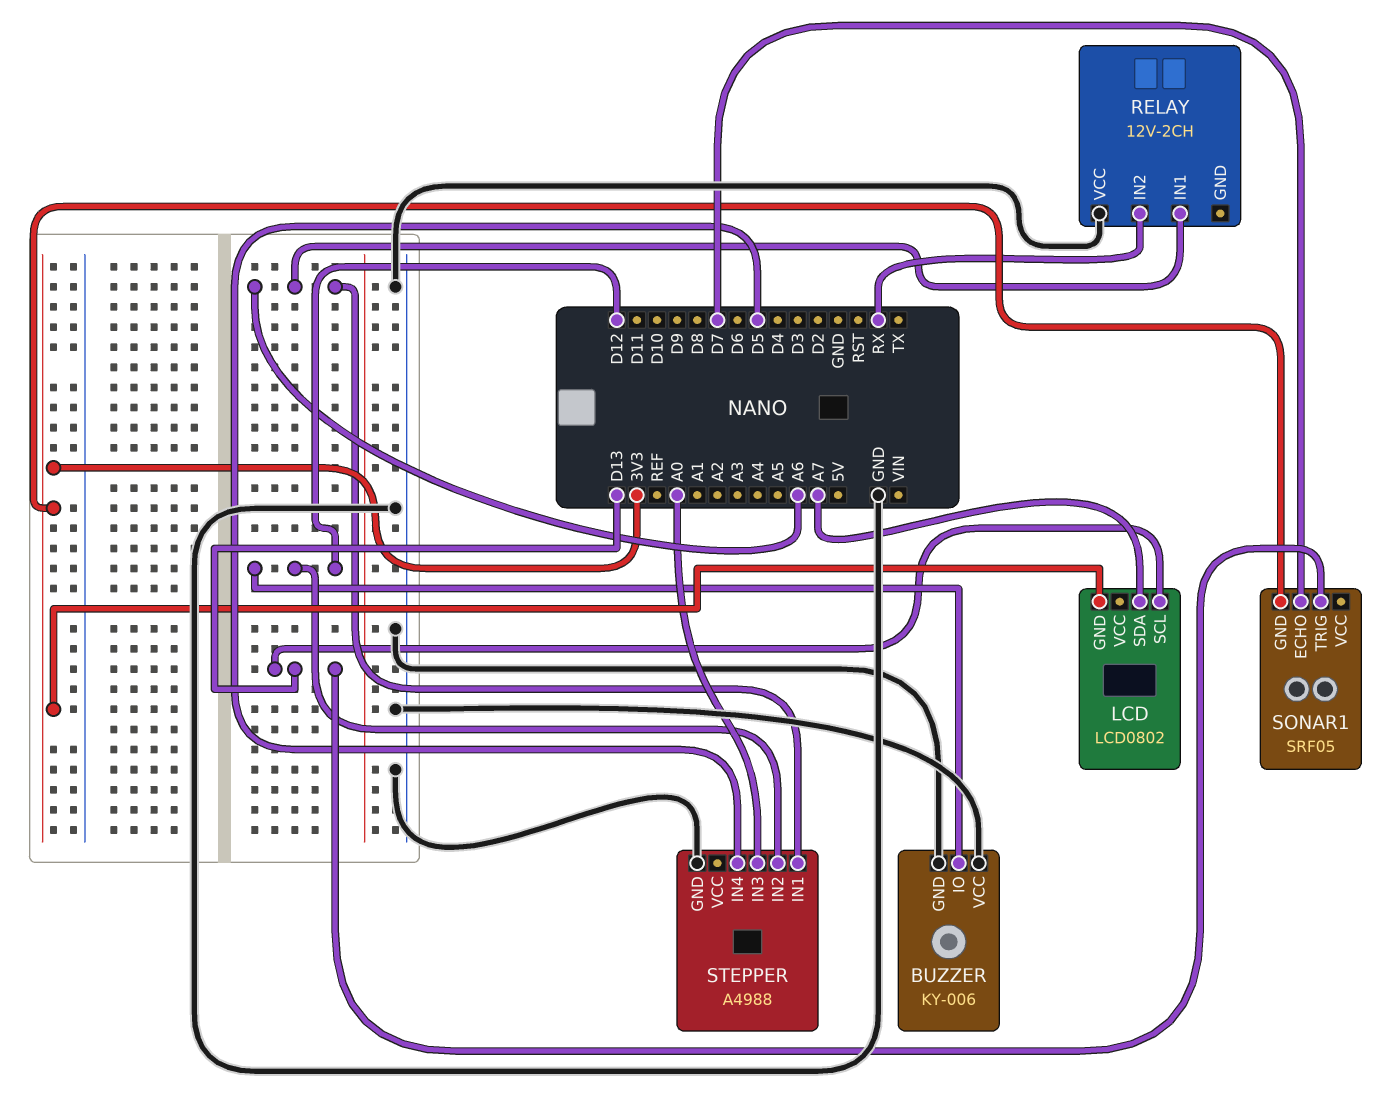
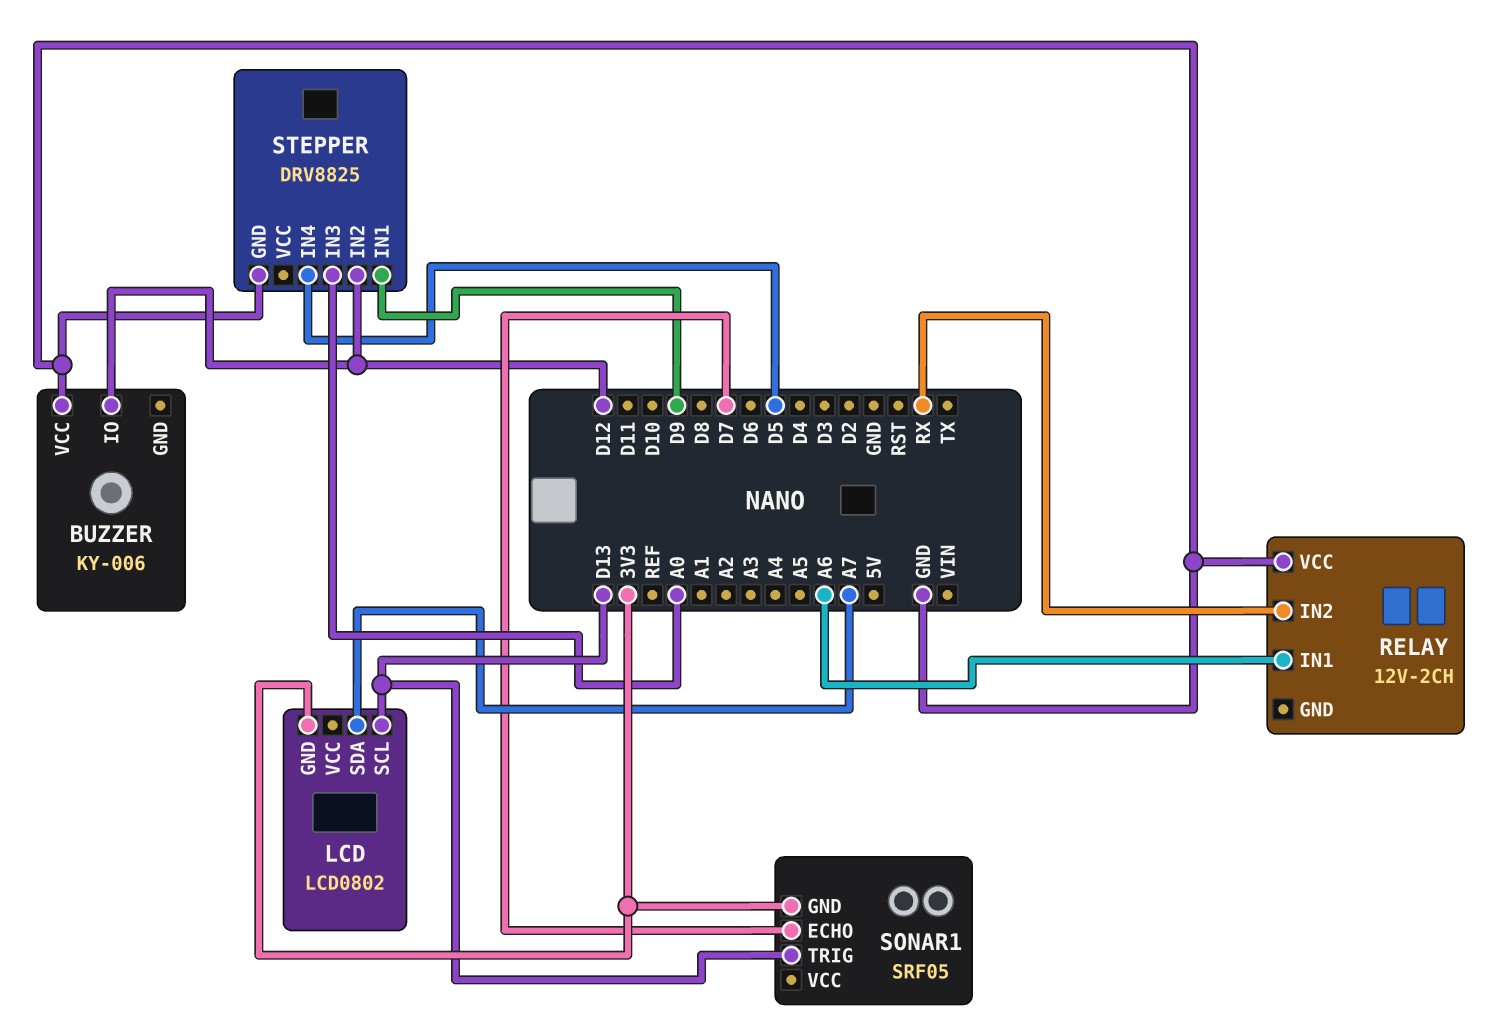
BUZZER pin GND: GND -> none
STEPPER: A4988 -> DRV8825
STEPPER pin IN1: A6 -> D9

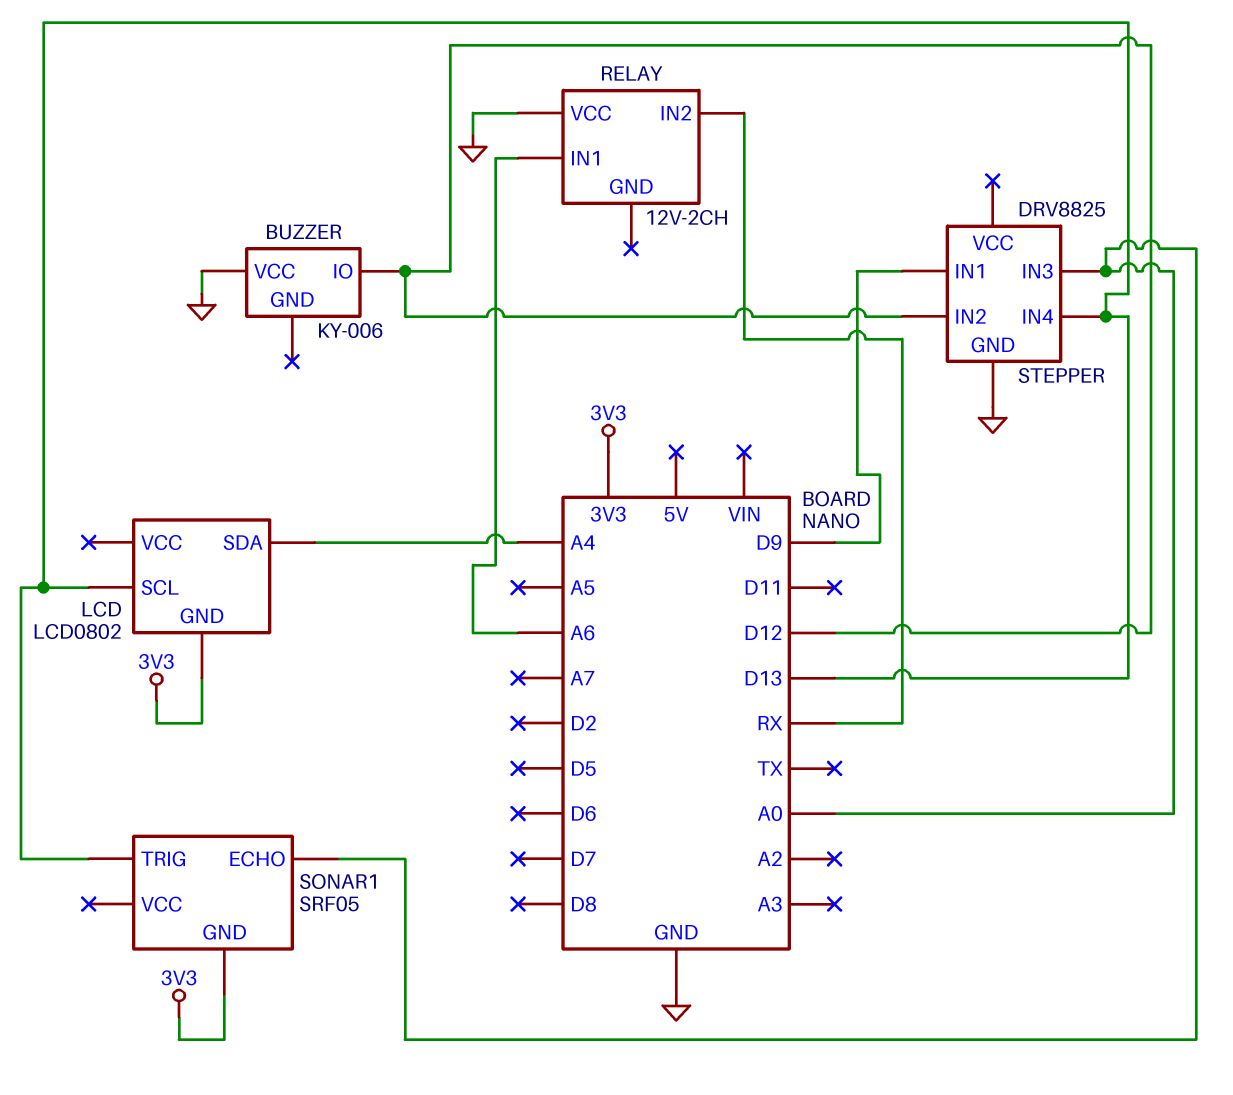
LCD pin SDA: A7 -> A4
SONAR1 pin ECHO: D7 -> A0
STEPPER pin IN4: D5 -> D13

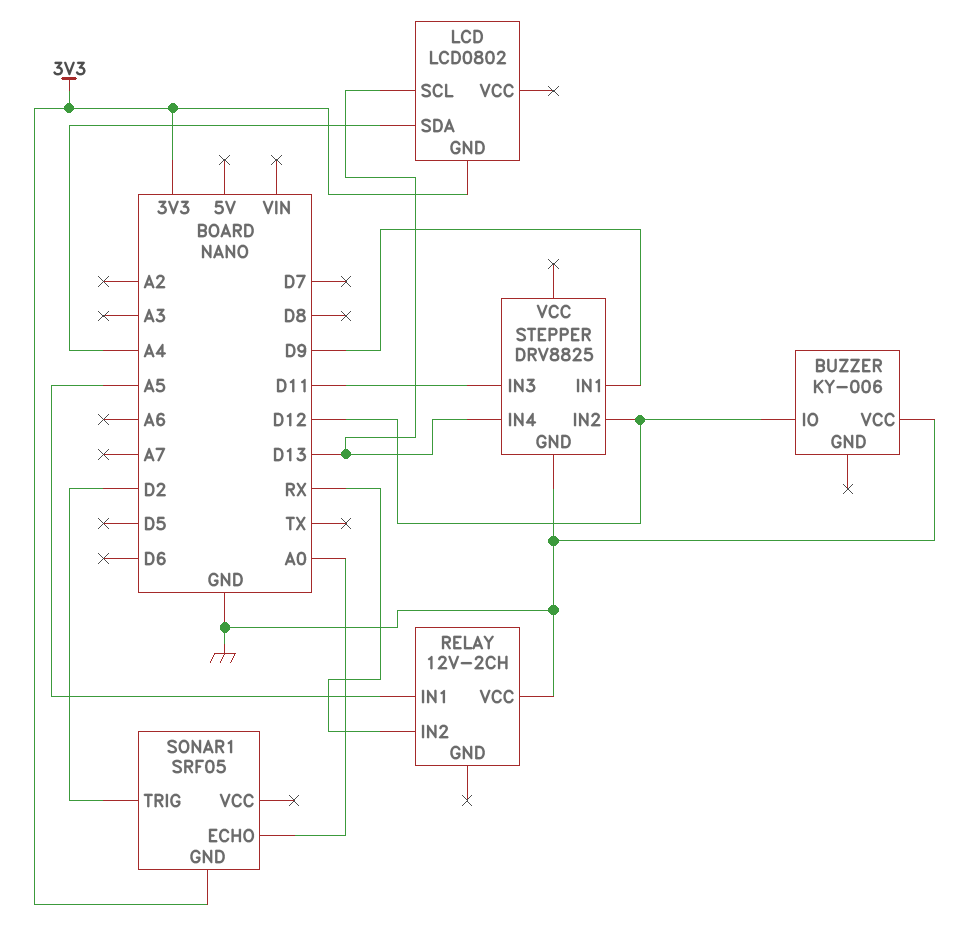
RELAY pin IN1: A6 -> A5
SONAR1 pin TRIG: D13 -> D2
STEPPER pin IN3: A0 -> D11

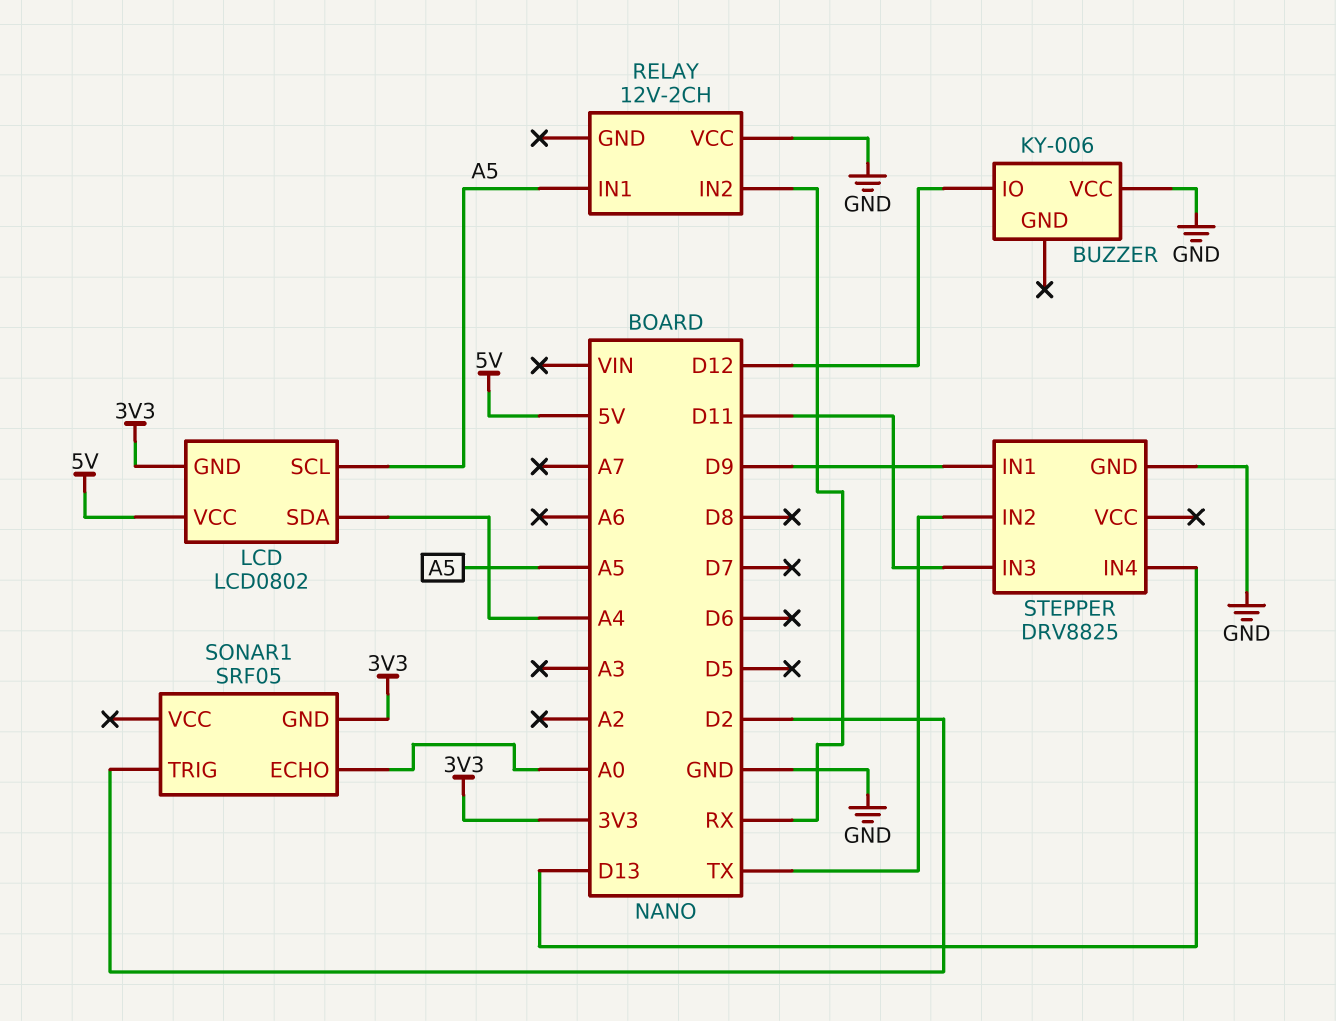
LCD pin SCL: D13 -> A5
LCD pin VCC: none -> 5V
STEPPER pin IN2: D12 -> TX

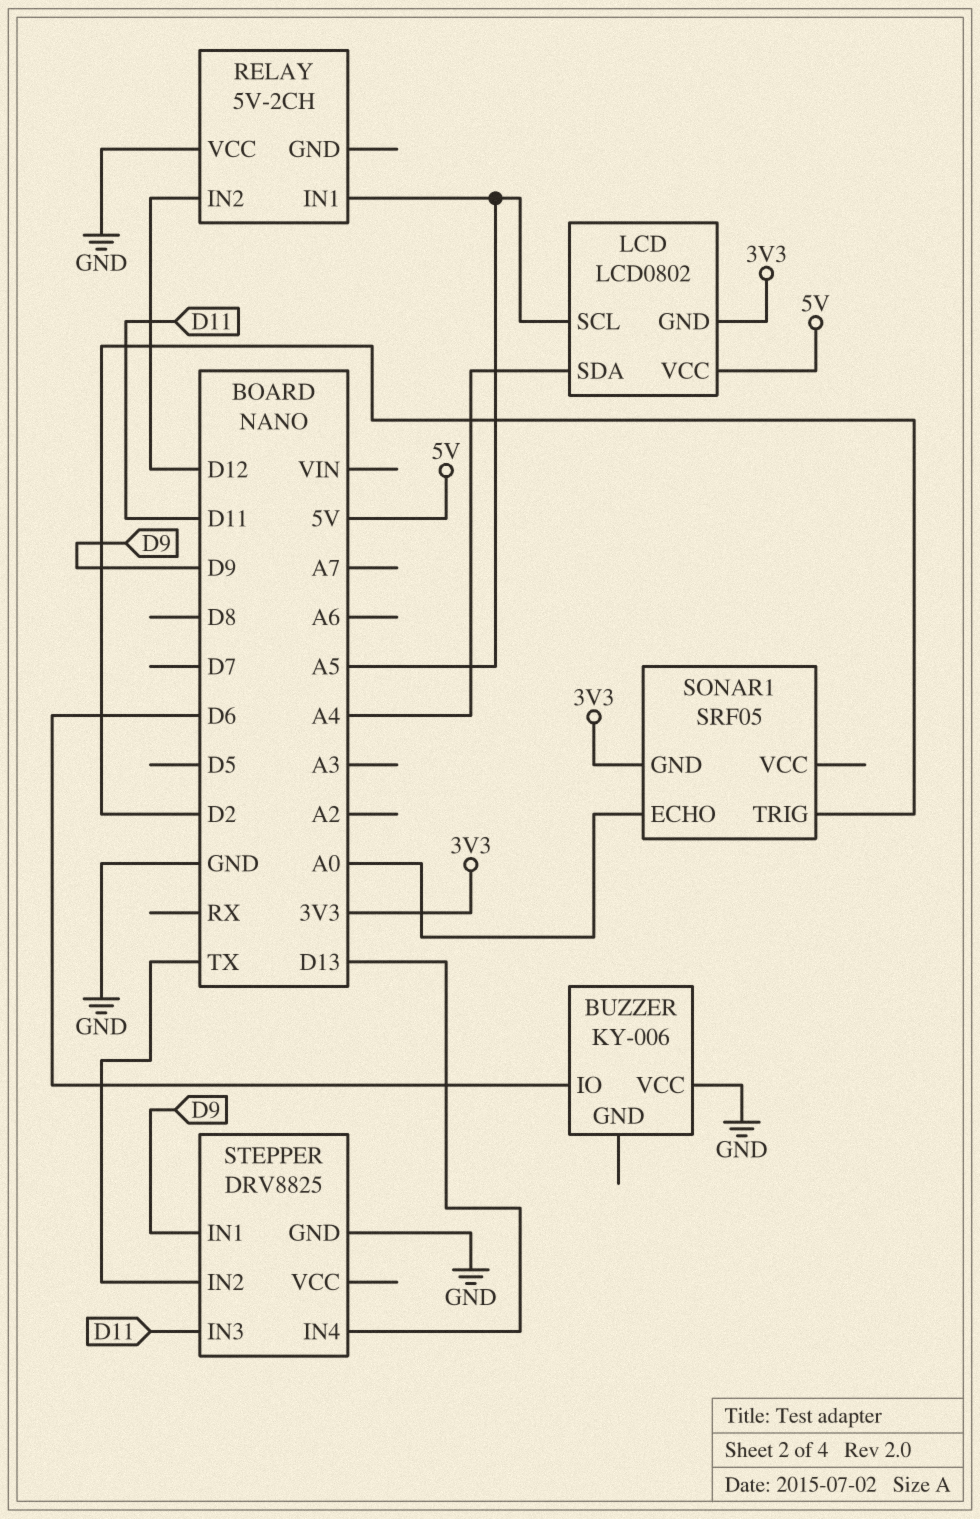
BUZZER pin IO: D12 -> D6
RELAY: 12V-2CH -> 5V-2CH
RELAY pin IN2: RX -> D12

